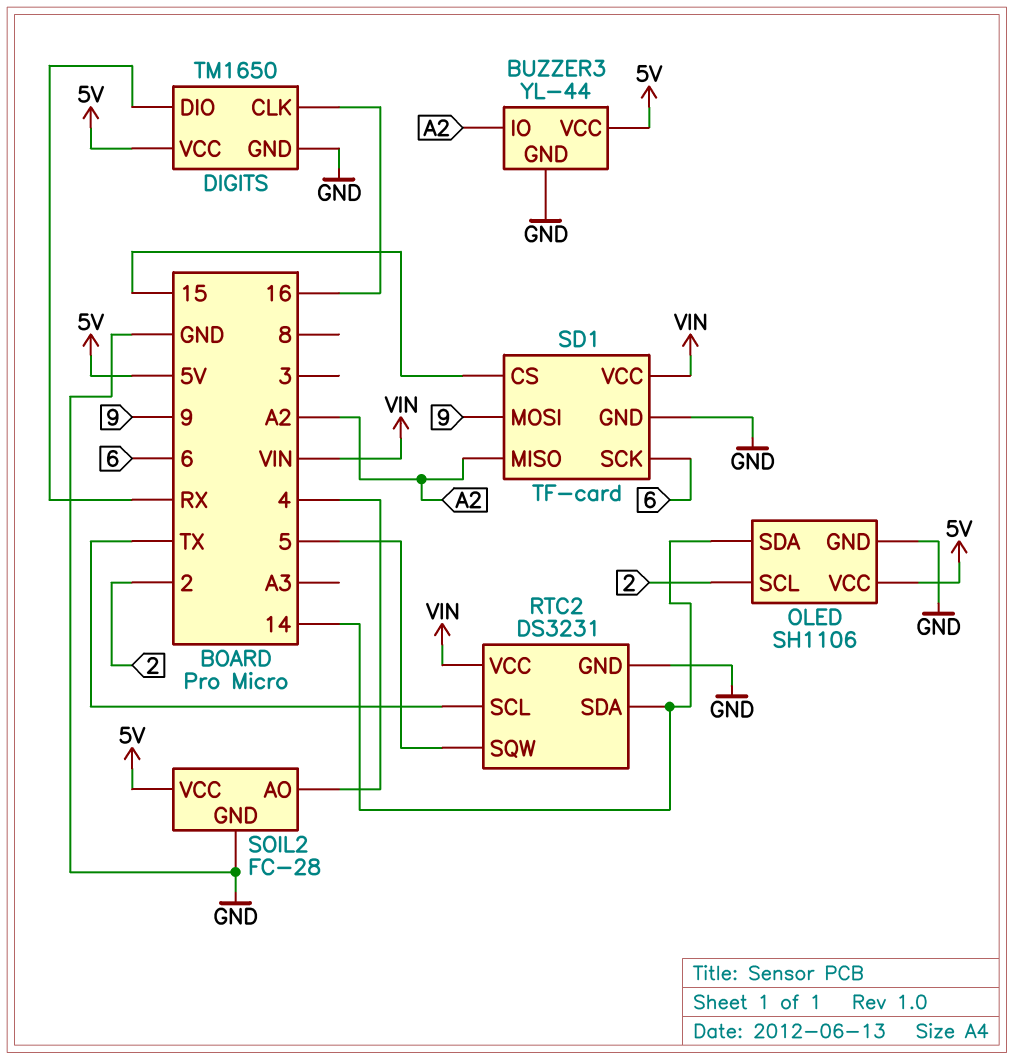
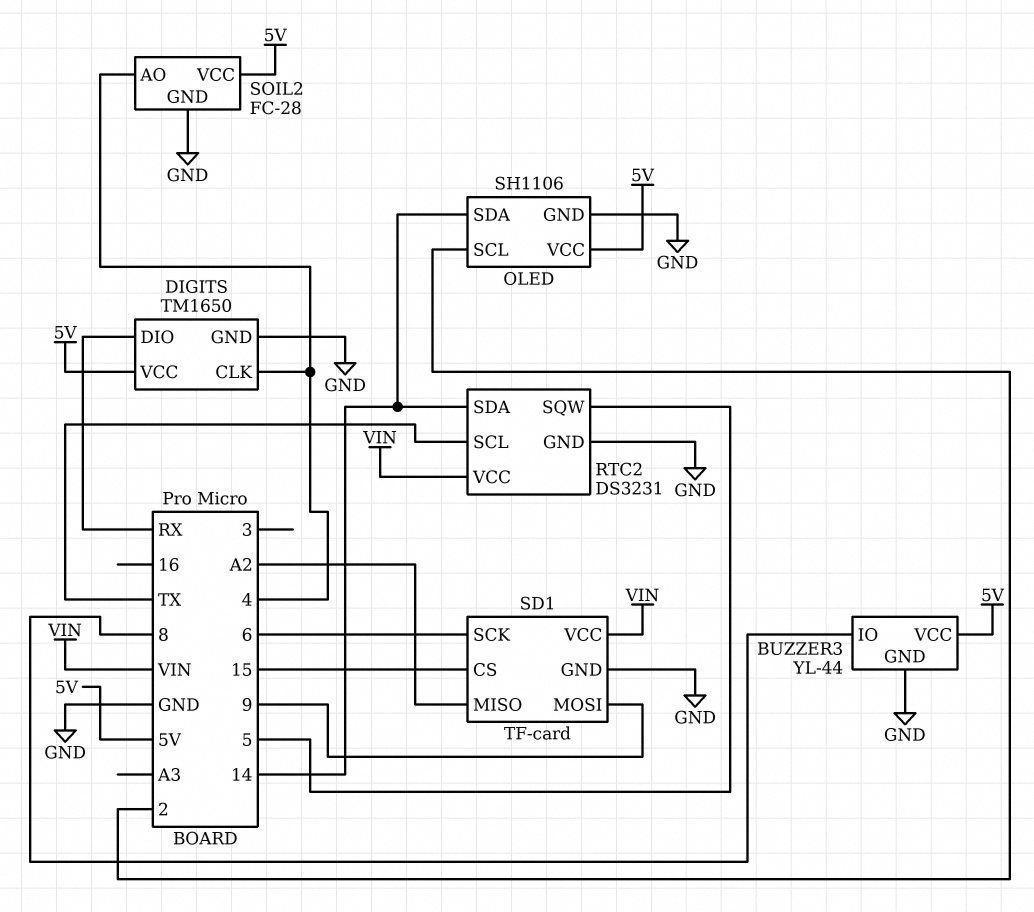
BUZZER3 pin IO: A2 -> 8
DIGITS pin CLK: 16 -> 4

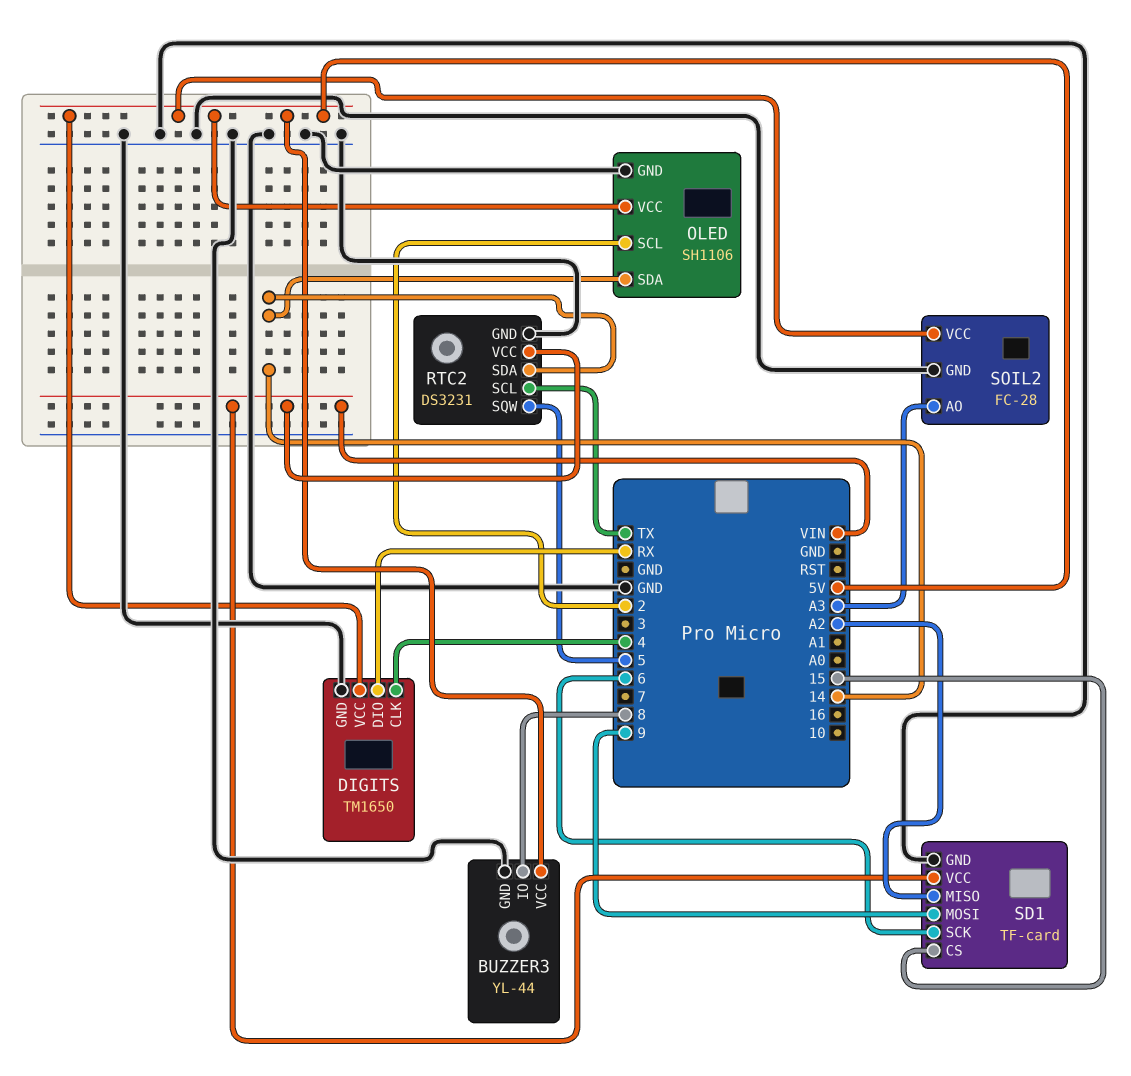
SOIL2 pin AO: 4 -> A3

